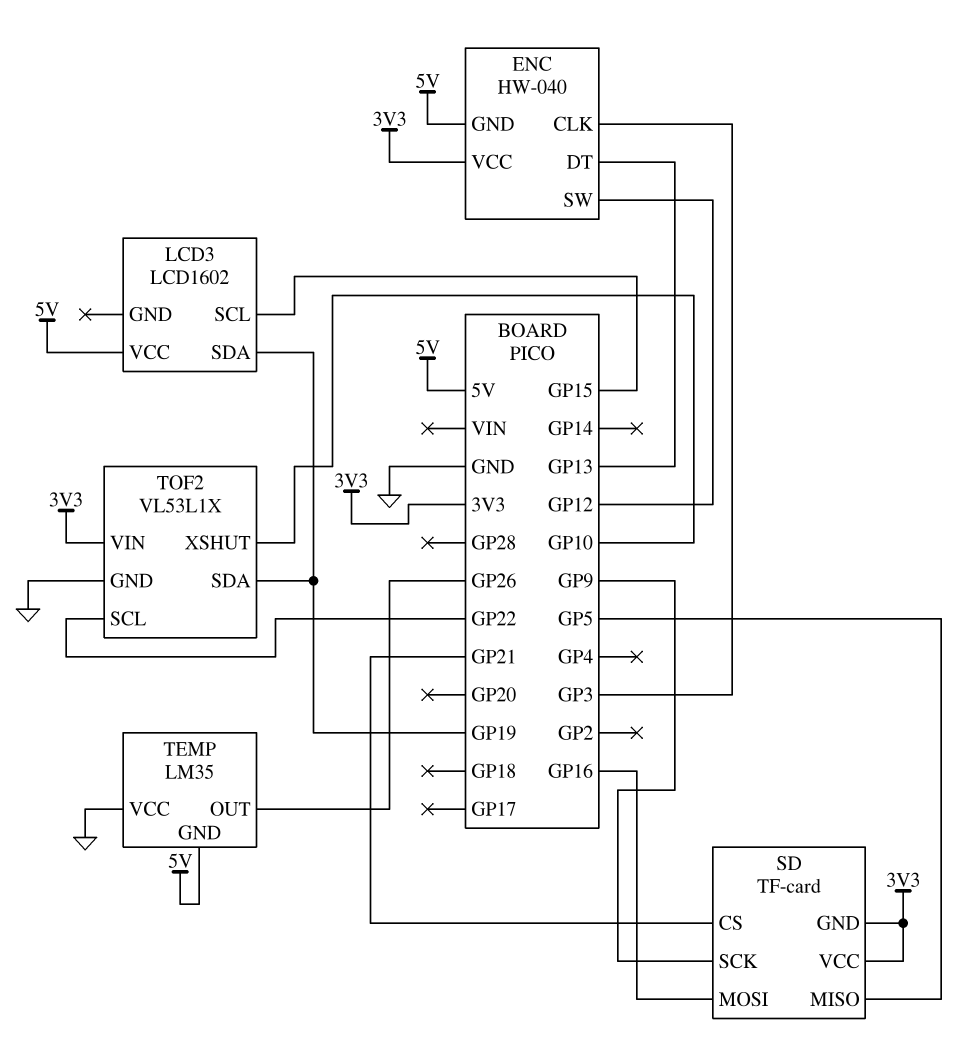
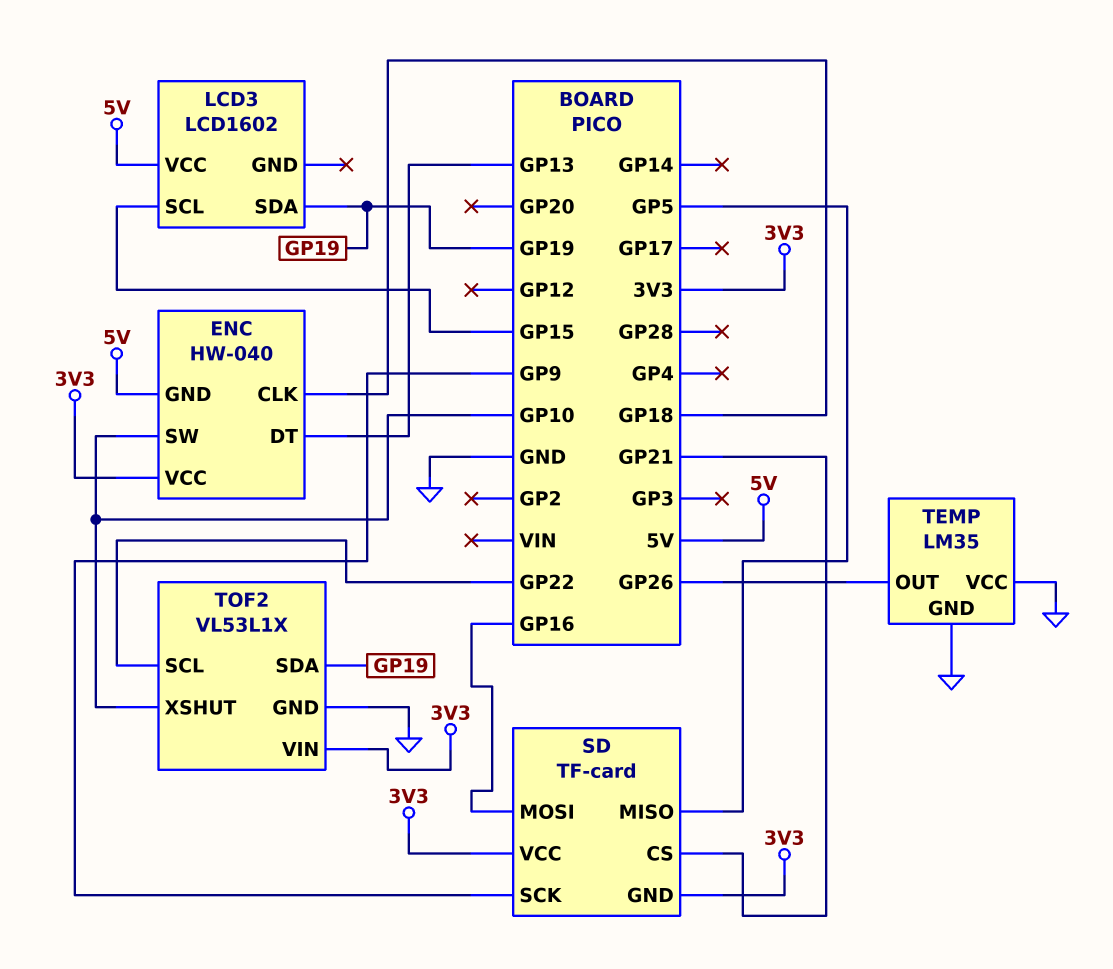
ENC pin CLK: GP3 -> GP18
ENC pin SW: GP12 -> GP10
TEMP pin GND: 5V -> GND

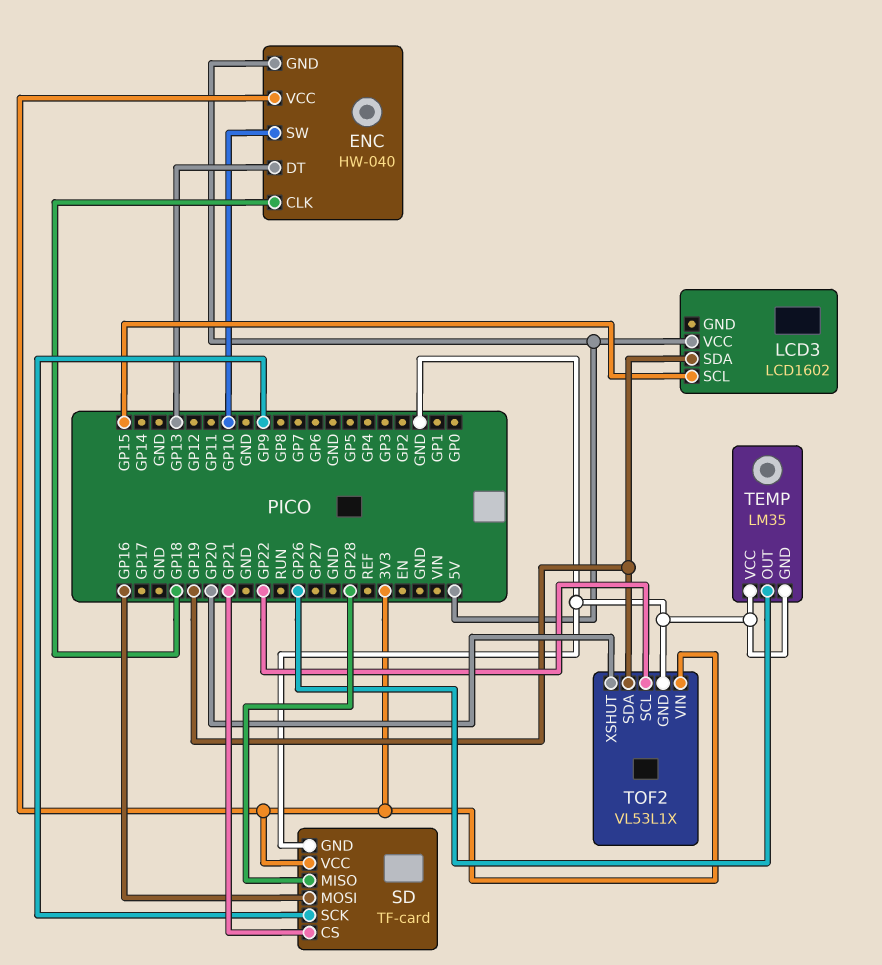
SD pin GND: 3V3 -> GND
SD pin MISO: GP5 -> GP28
TOF2 pin XSHUT: GP10 -> GP20

